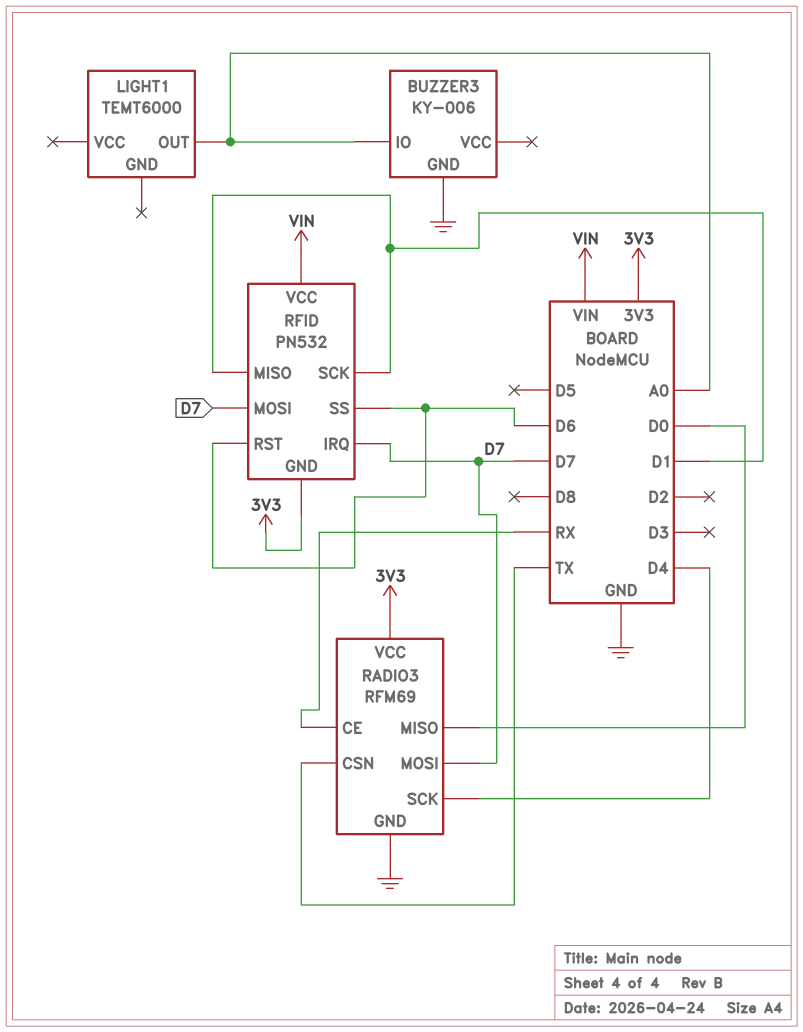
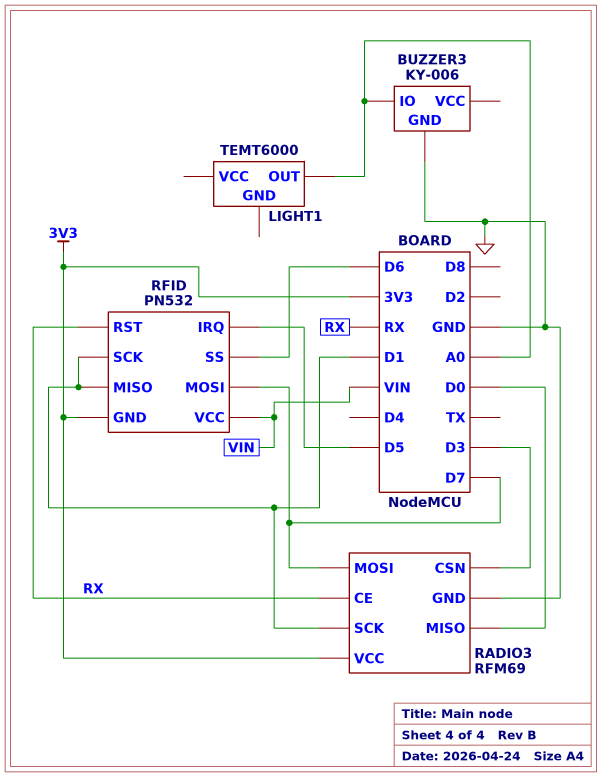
RADIO3 pin CSN: TX -> D3
RADIO3 pin SCK: D4 -> D1
RFID pin IRQ: D7 -> D5
RFID pin RST: D6 -> RX

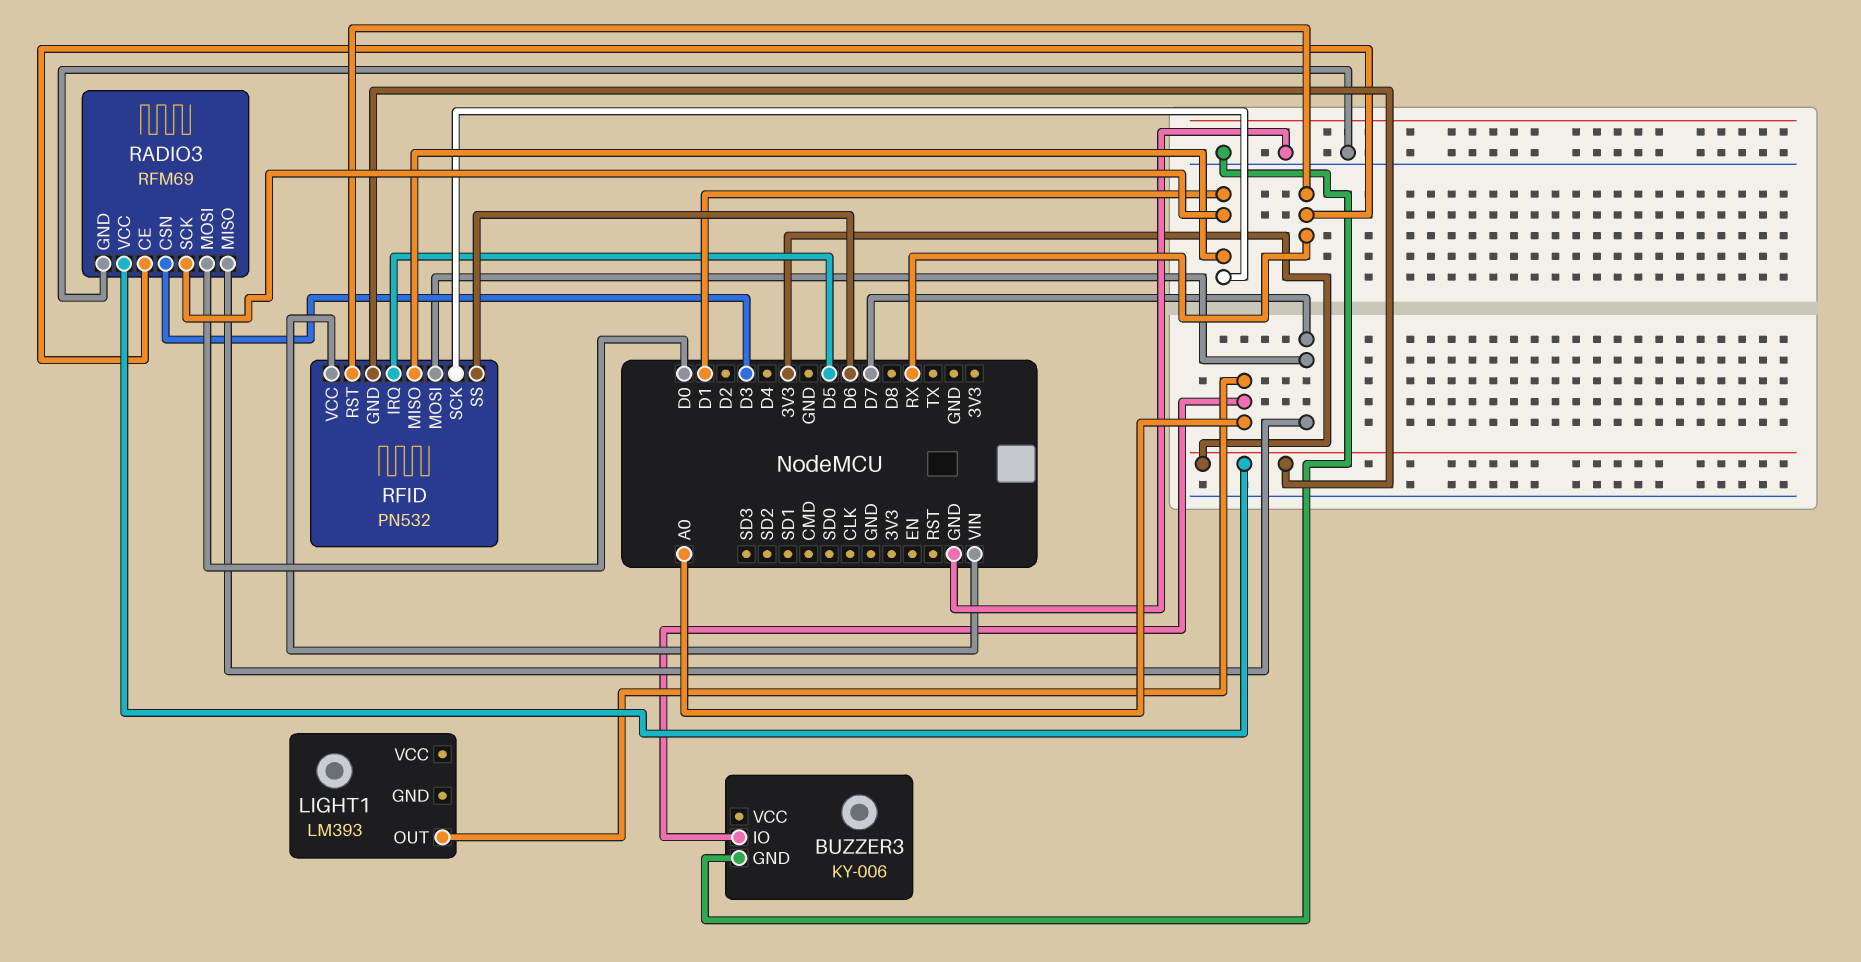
LIGHT1: TEMT6000 -> LM393
RADIO3 pin MISO: D0 -> D7
RADIO3 pin MOSI: D7 -> D0

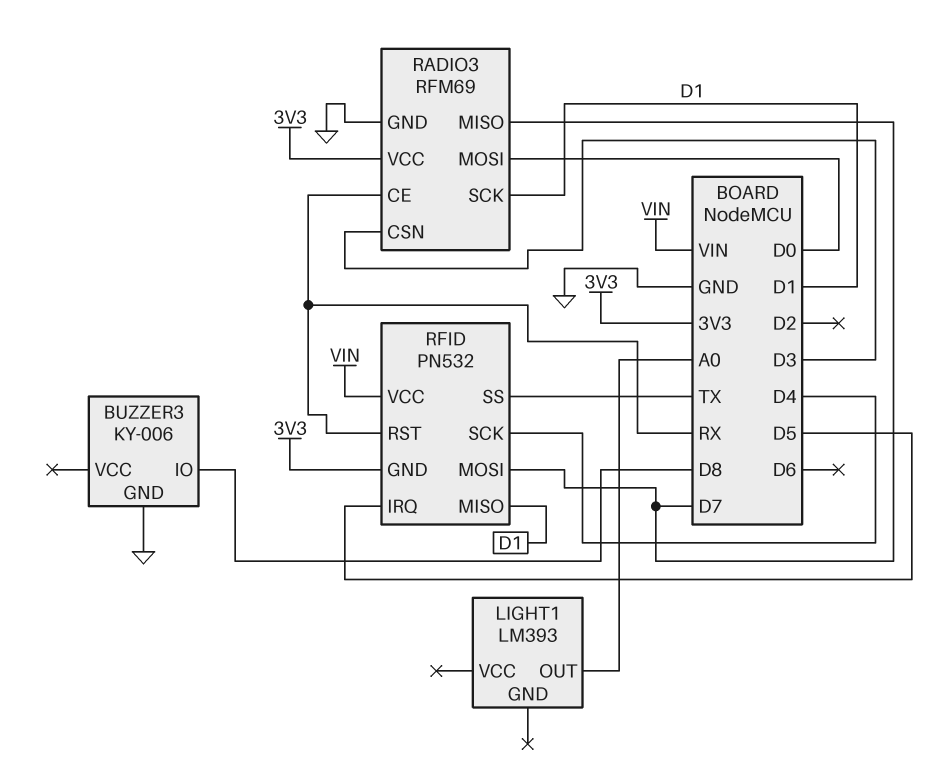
BUZZER3 pin IO: A0 -> D8
RFID pin SCK: D1 -> D4
RFID pin SS: D6 -> TX

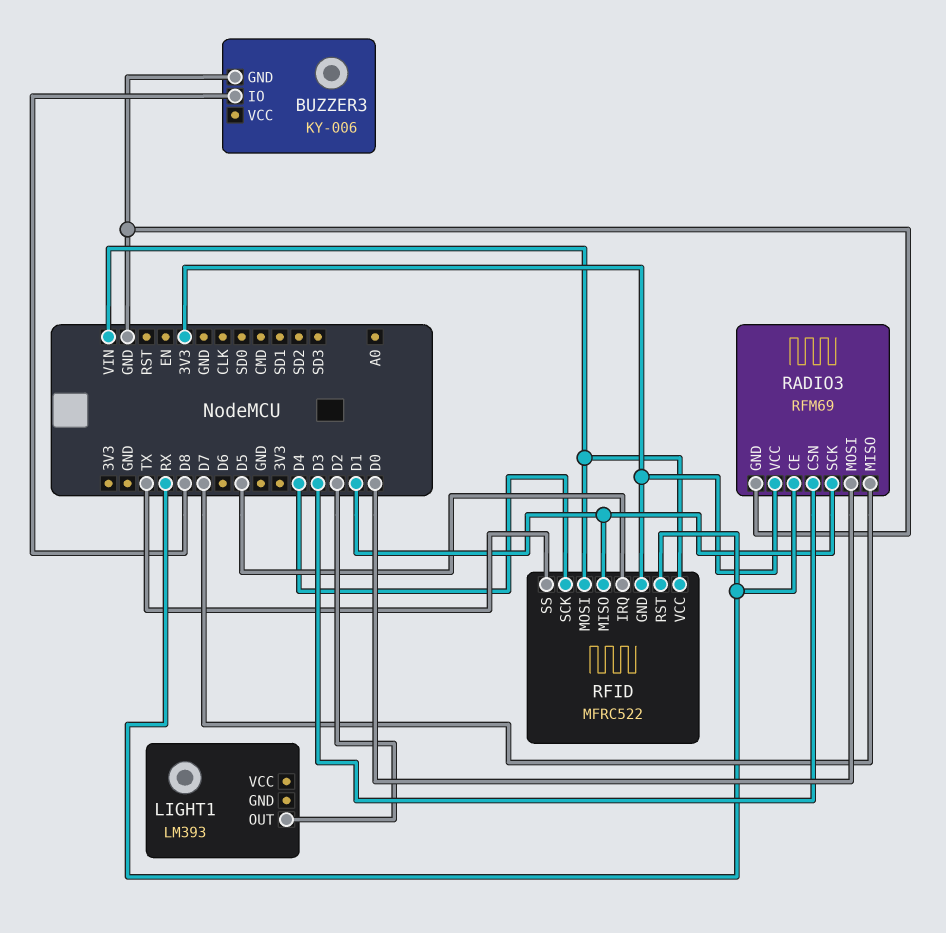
LIGHT1 pin OUT: A0 -> D2
RFID: PN532 -> MFRC522
RFID pin MOSI: D7 -> VIN

